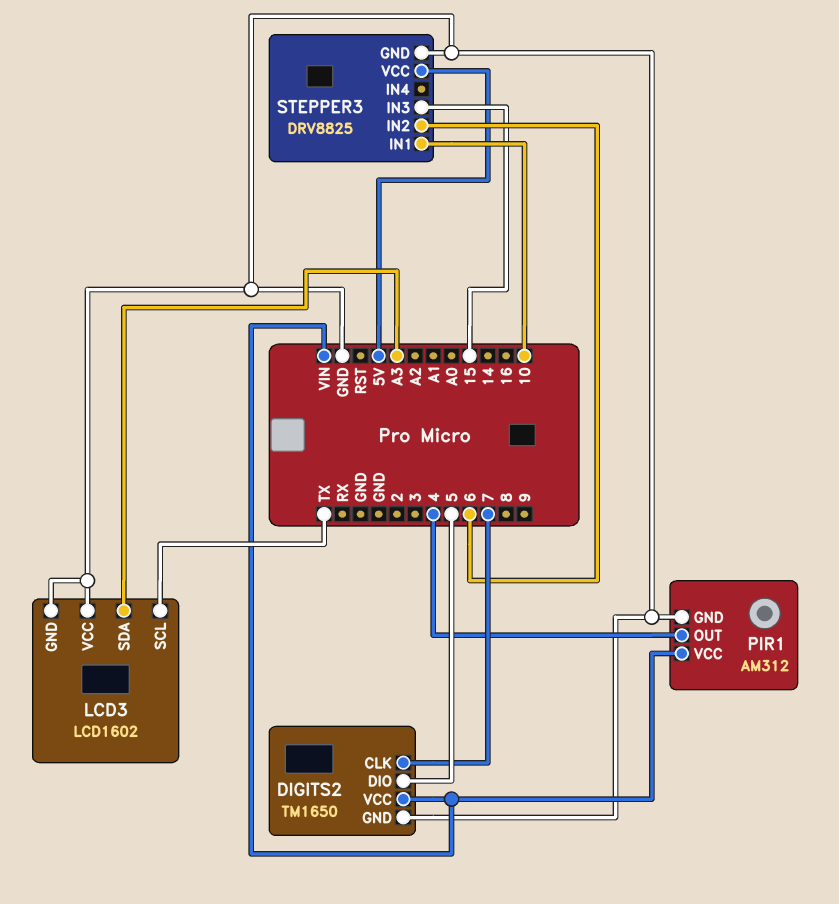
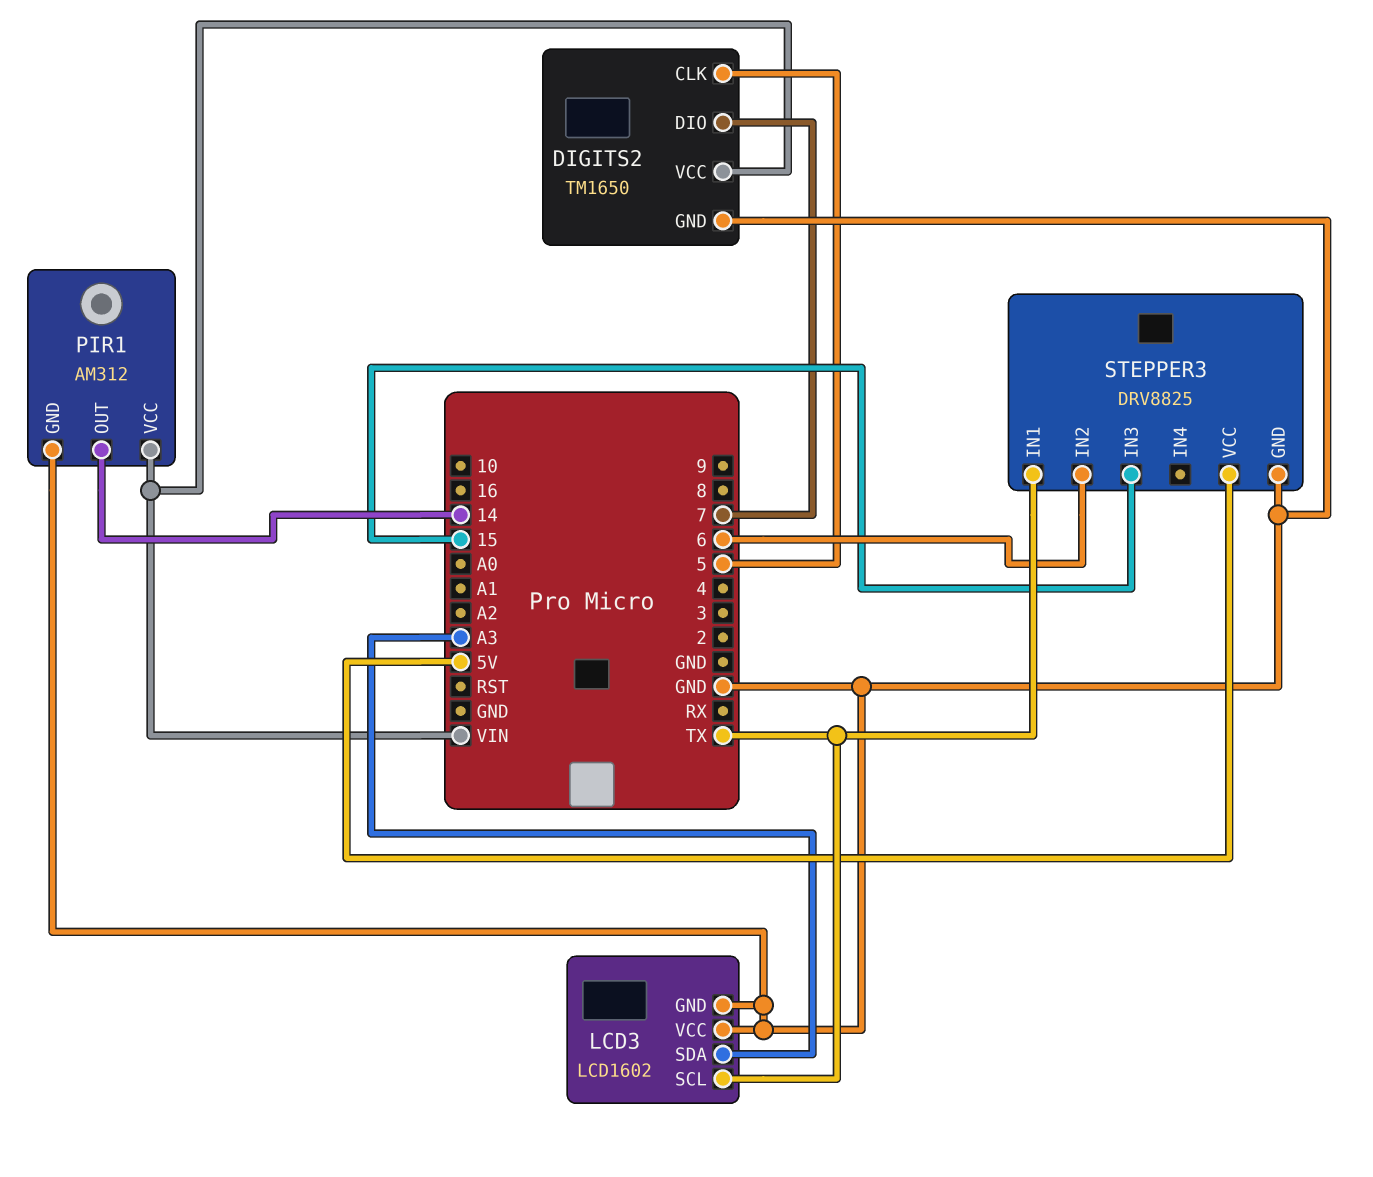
DIGITS2 pin CLK: 7 -> 5
DIGITS2 pin DIO: 5 -> 7
PIR1 pin OUT: 4 -> 14
STEPPER3 pin IN1: 10 -> TX

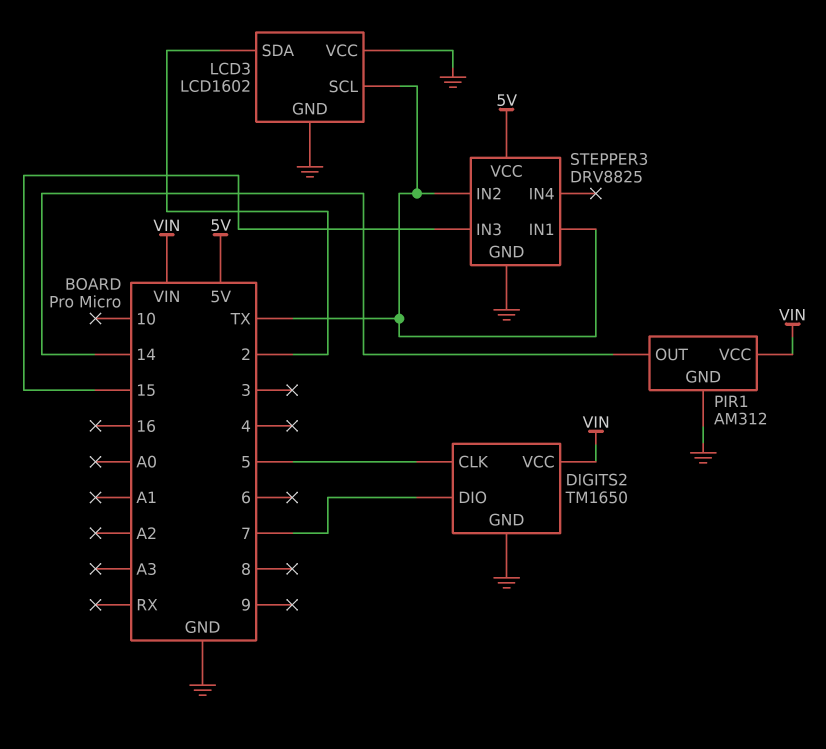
LCD3 pin SDA: A3 -> 2
STEPPER3 pin IN2: 6 -> TX

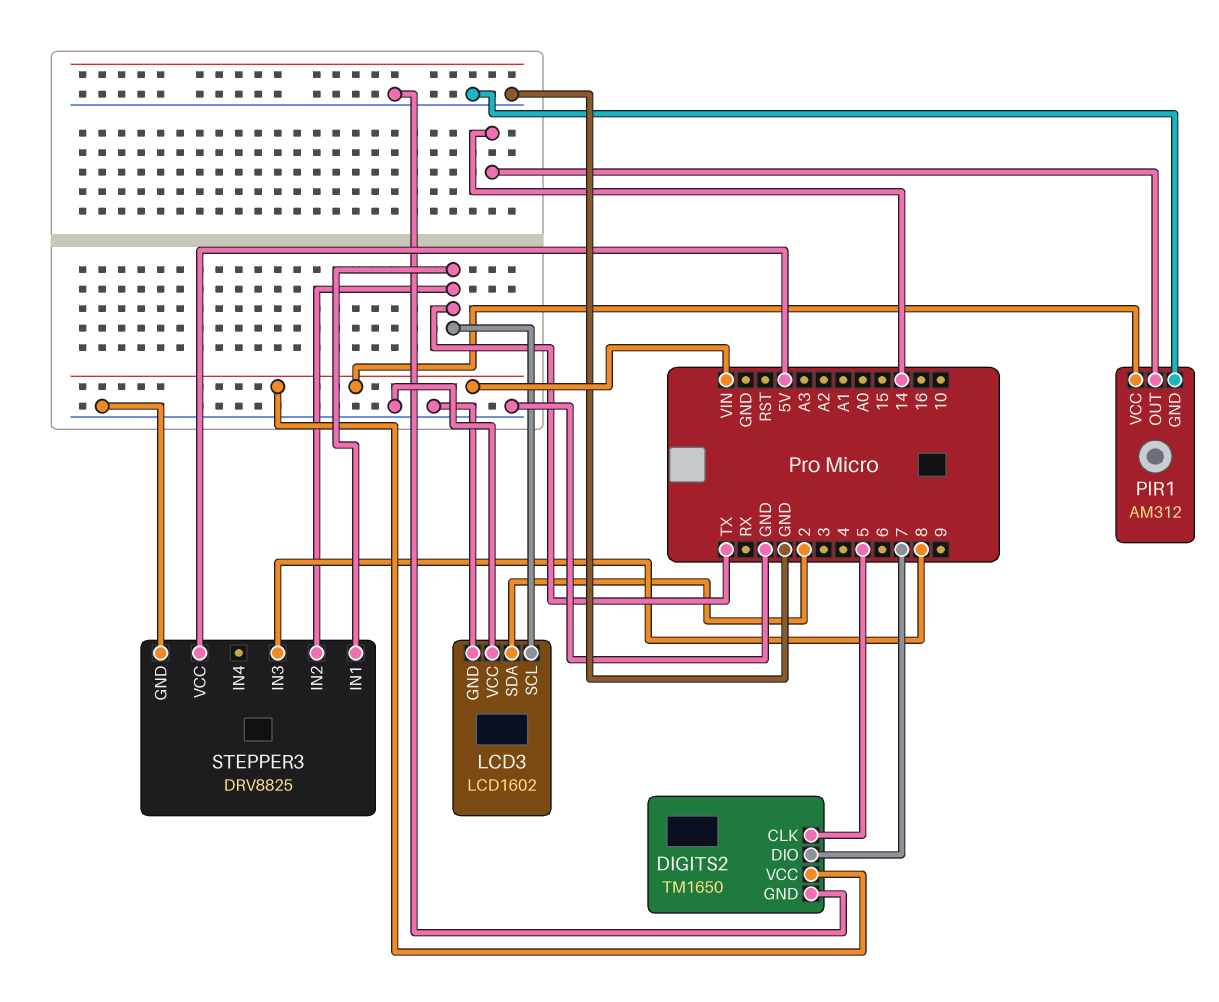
STEPPER3 pin IN3: 15 -> 8

